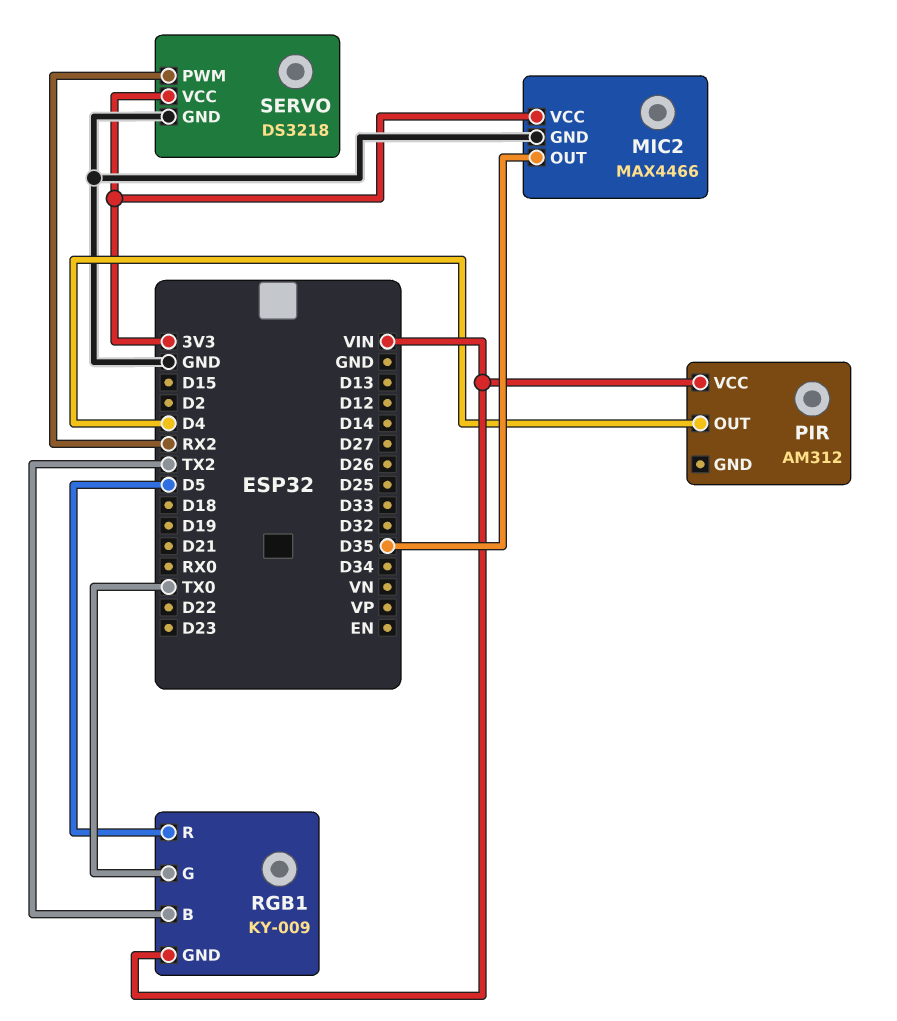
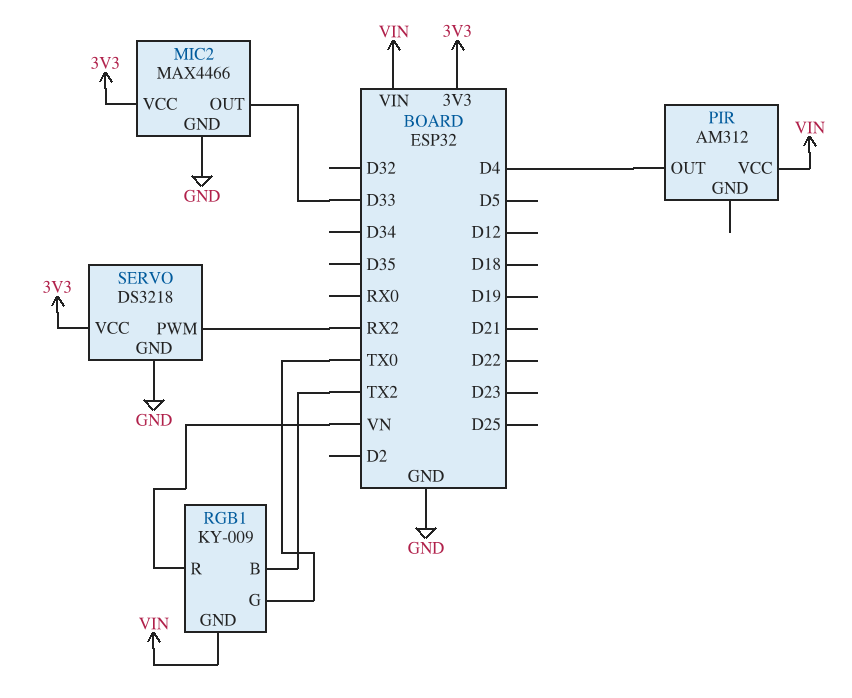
MIC2 pin OUT: D35 -> D33
RGB1 pin R: D5 -> VN

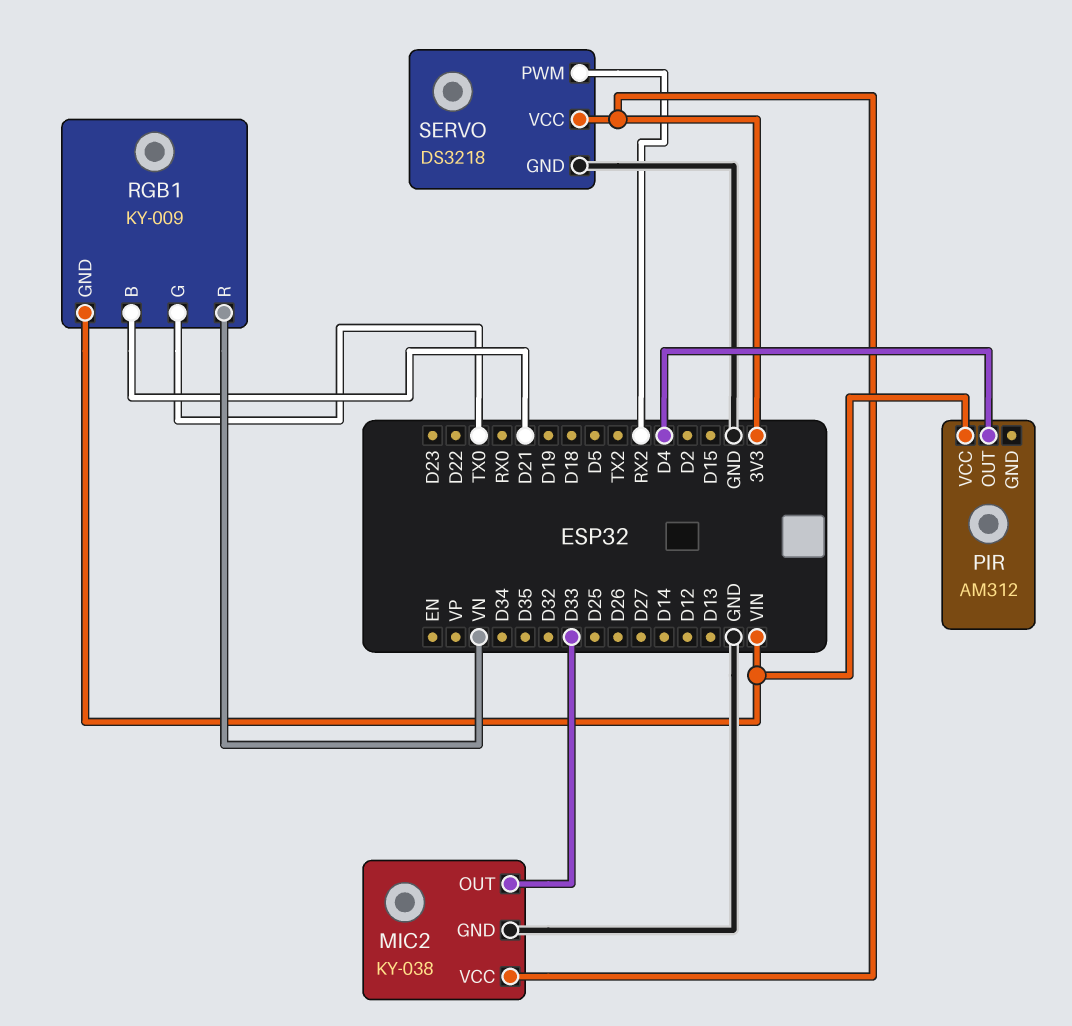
MIC2: MAX4466 -> KY-038
RGB1 pin B: TX2 -> D21

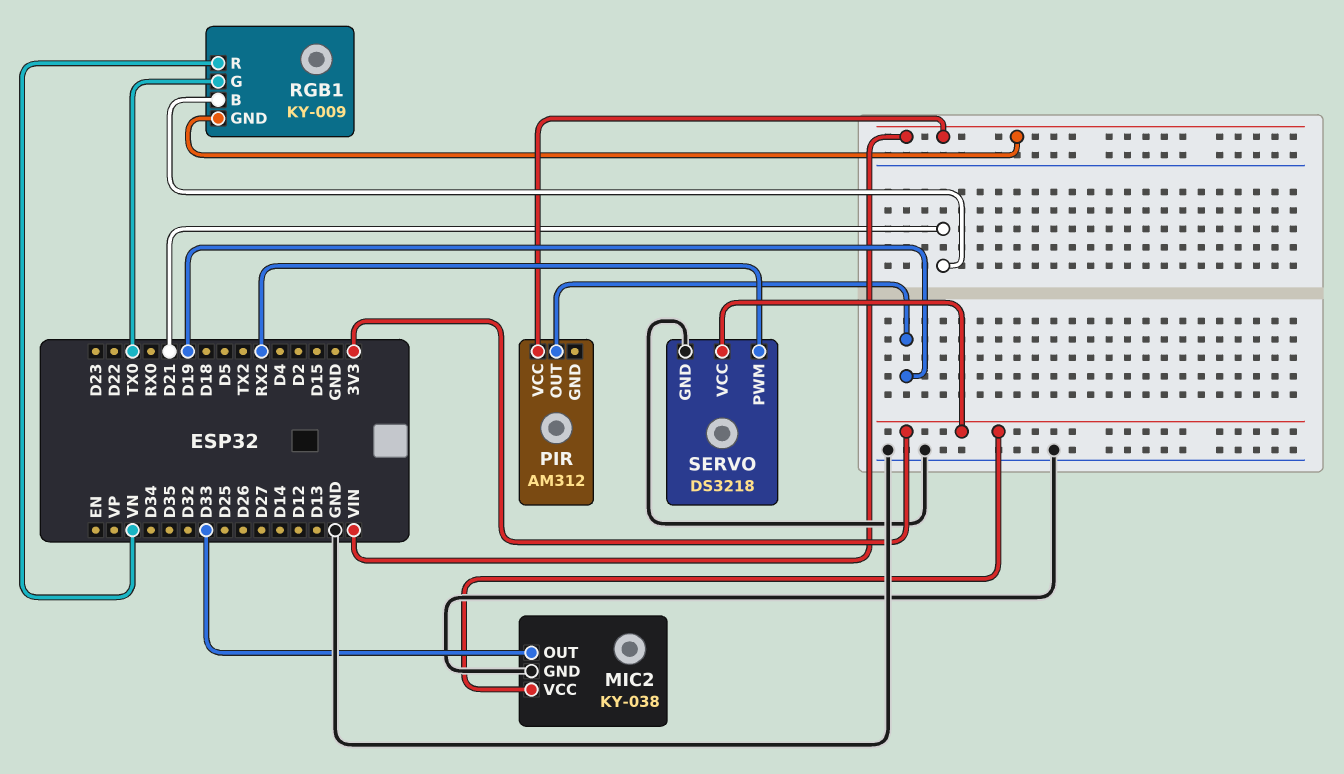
PIR pin OUT: D4 -> D19

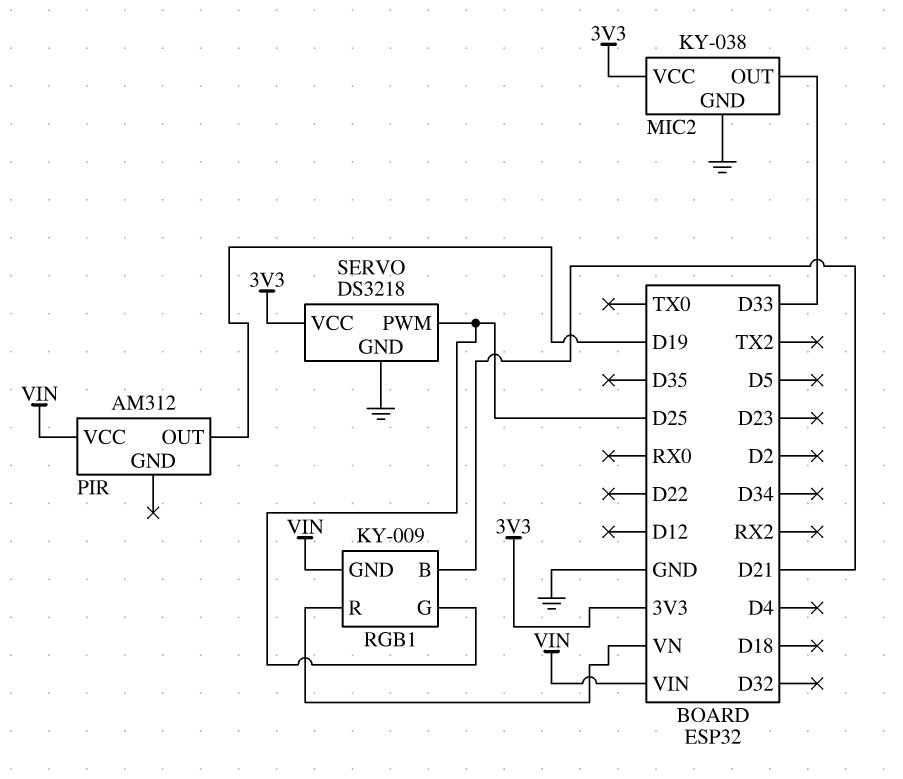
RGB1 pin G: TX0 -> D25
SERVO pin PWM: RX2 -> D25

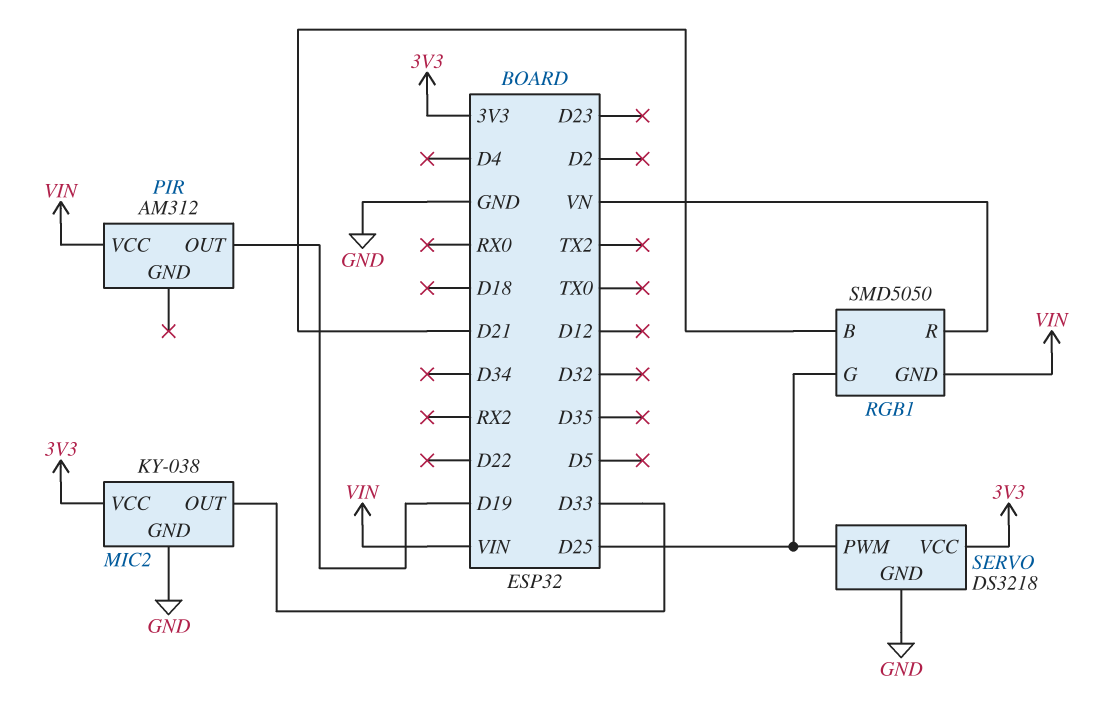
RGB1: KY-009 -> SMD5050

